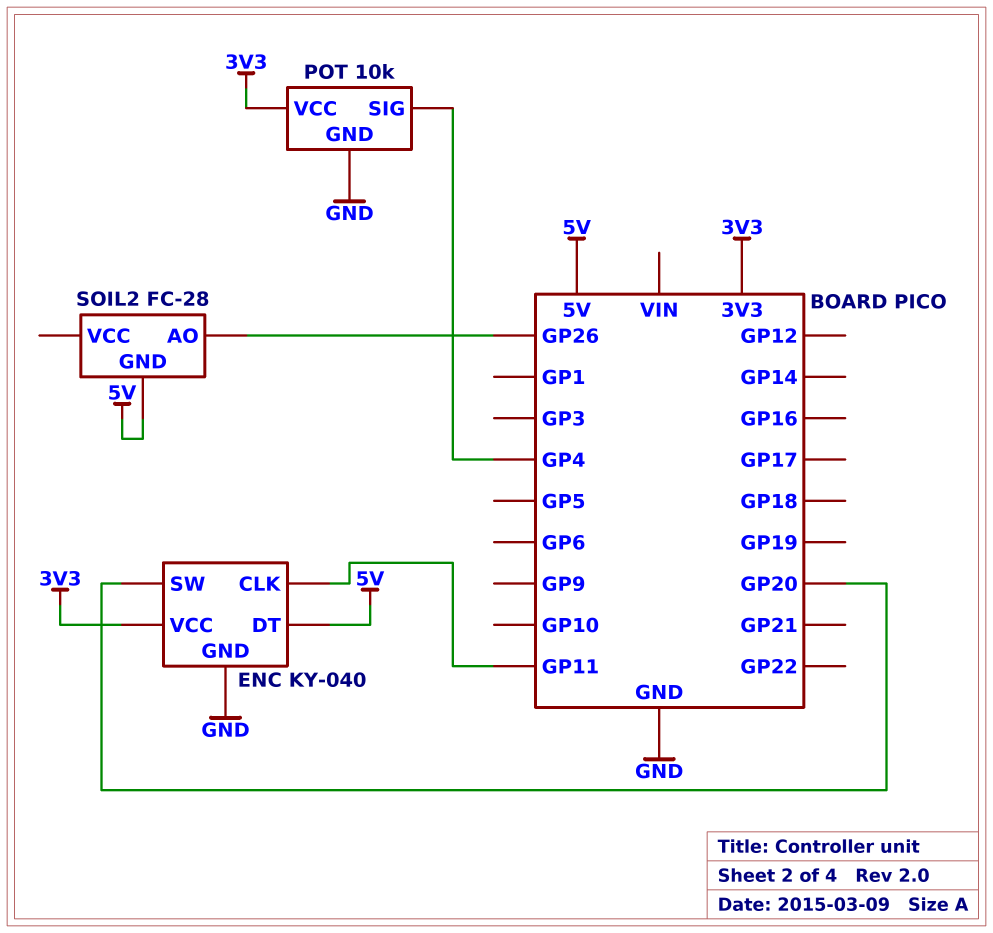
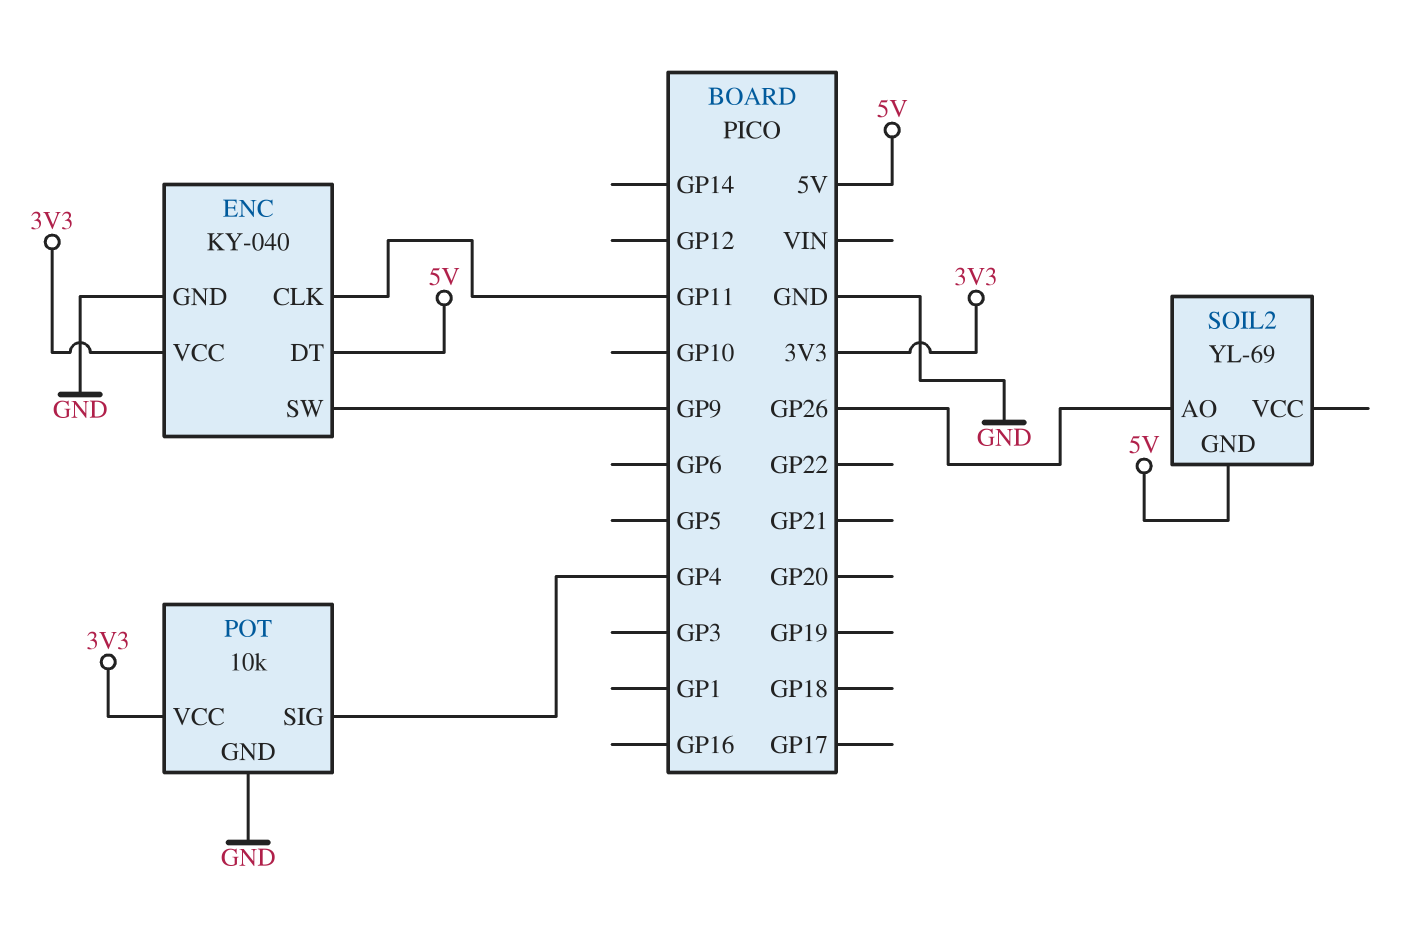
ENC pin SW: GP20 -> GP9
SOIL2: FC-28 -> YL-69

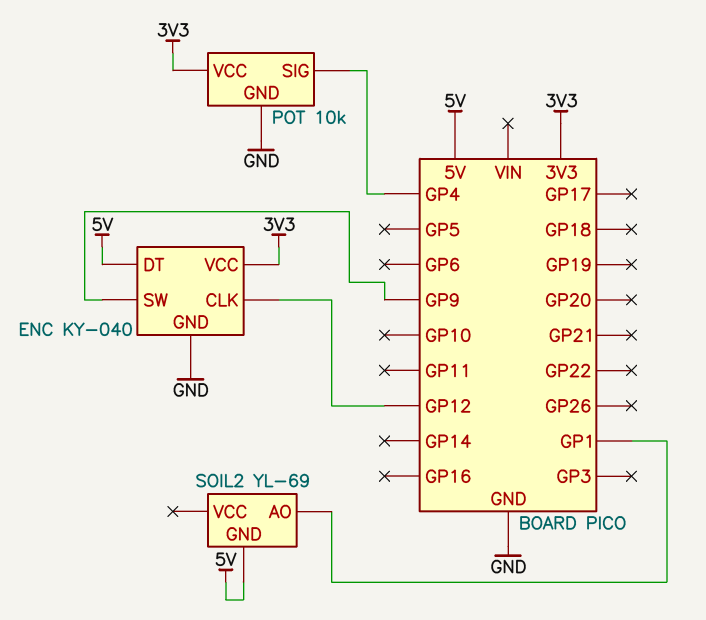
ENC pin CLK: GP11 -> GP12
SOIL2 pin AO: GP26 -> GP1

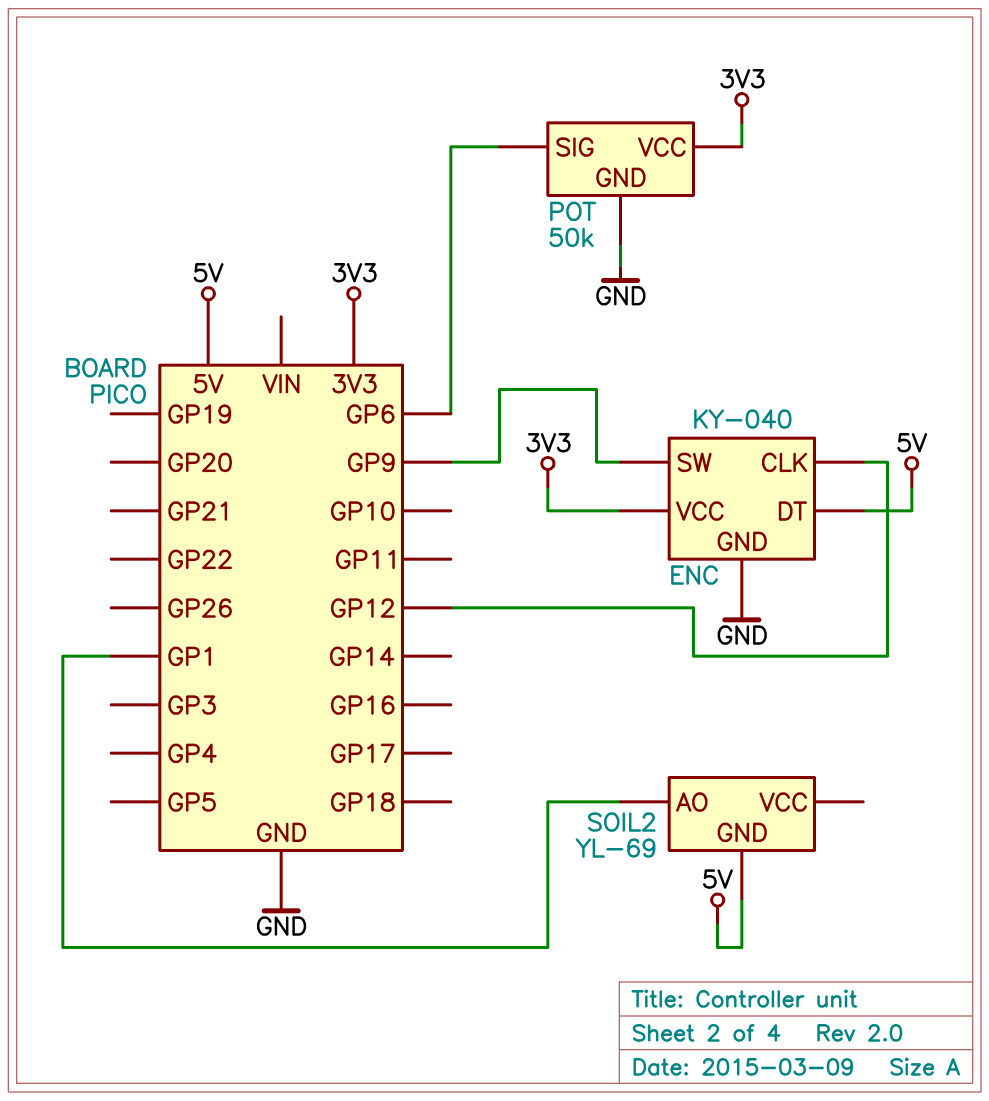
POT: 10k -> 50k
POT pin SIG: GP4 -> GP6

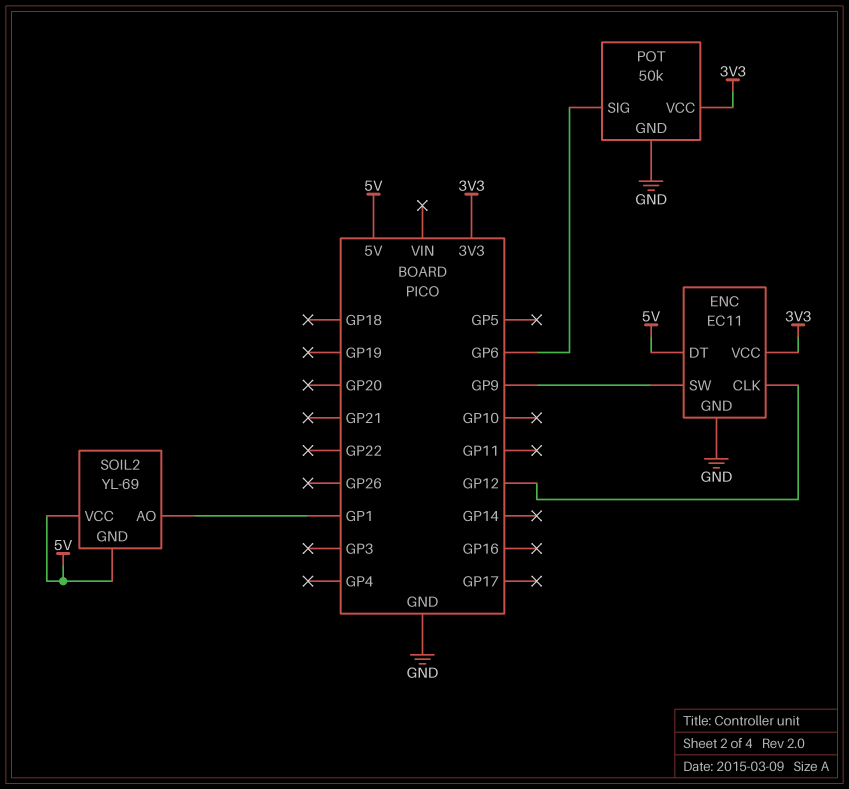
ENC: KY-040 -> EC11
SOIL2 pin VCC: none -> 5V

